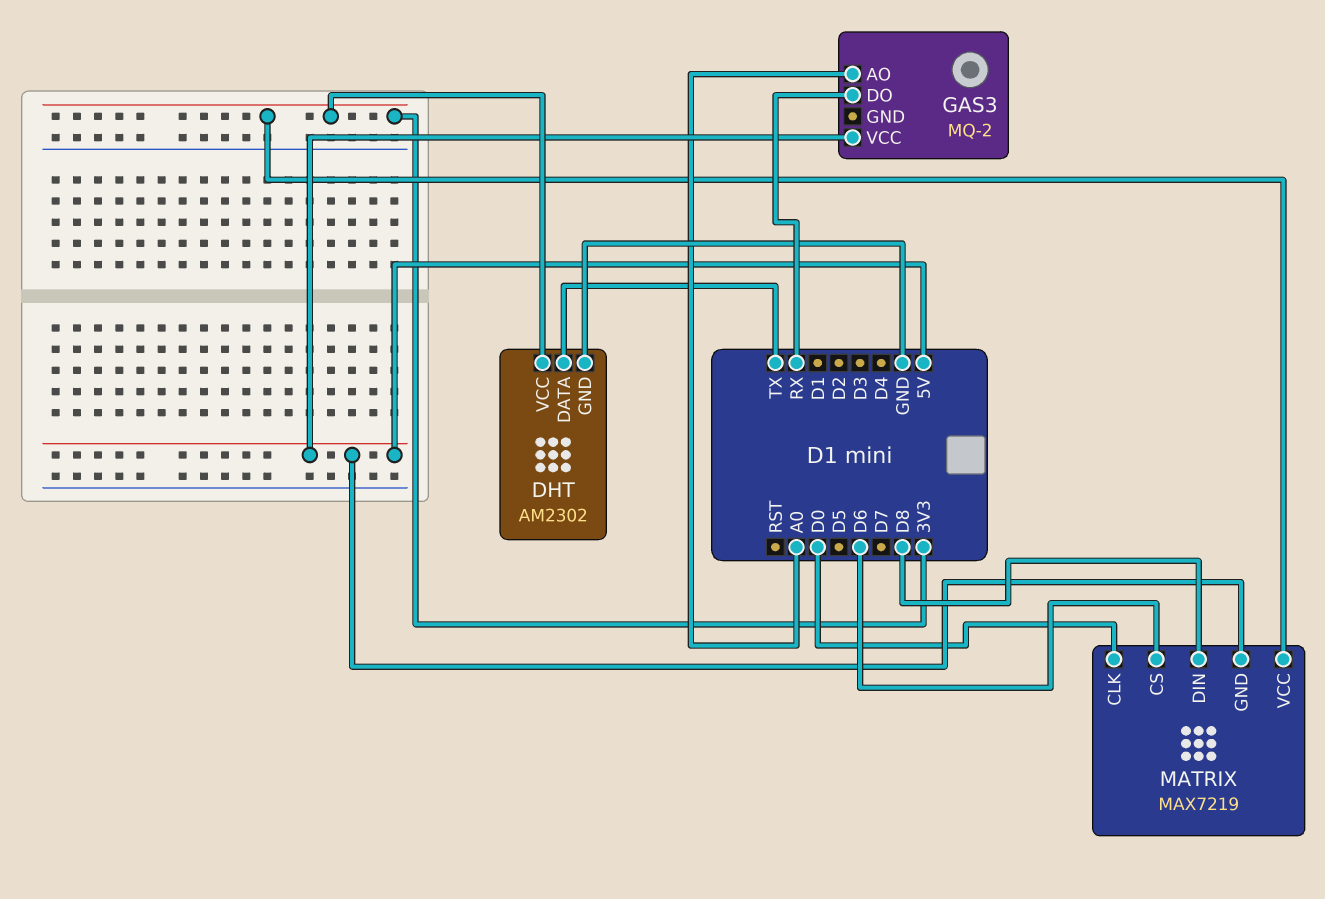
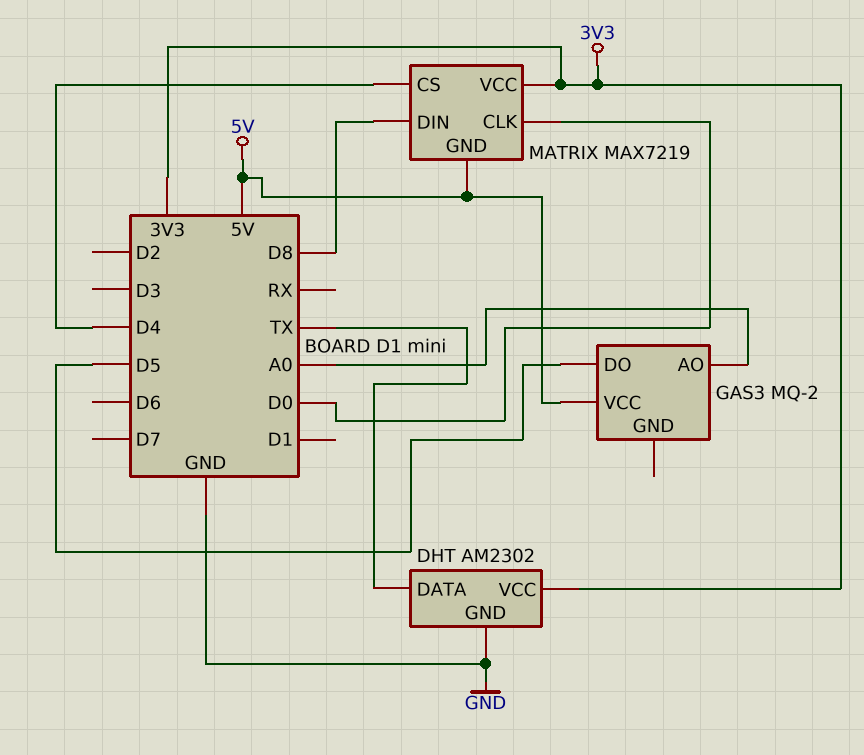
GAS3 pin DO: RX -> D5
MATRIX pin CS: D6 -> D4

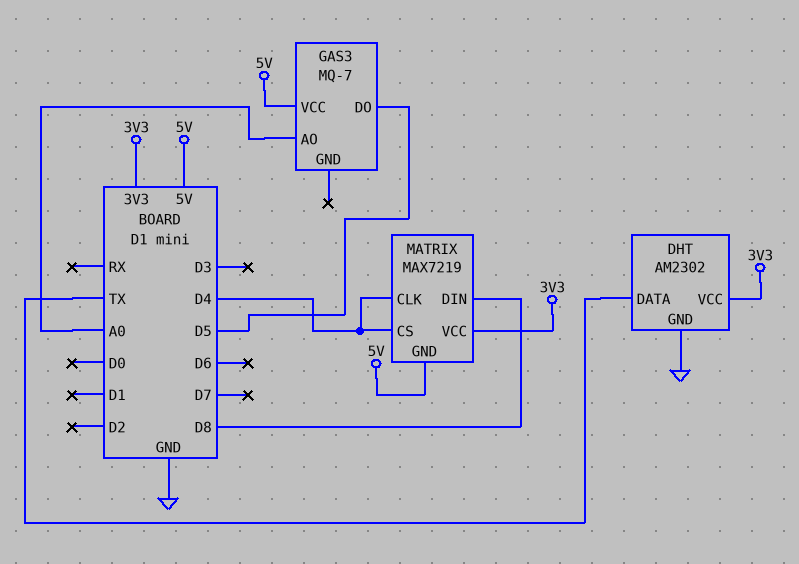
GAS3: MQ-2 -> MQ-7
MATRIX pin CLK: D0 -> D4

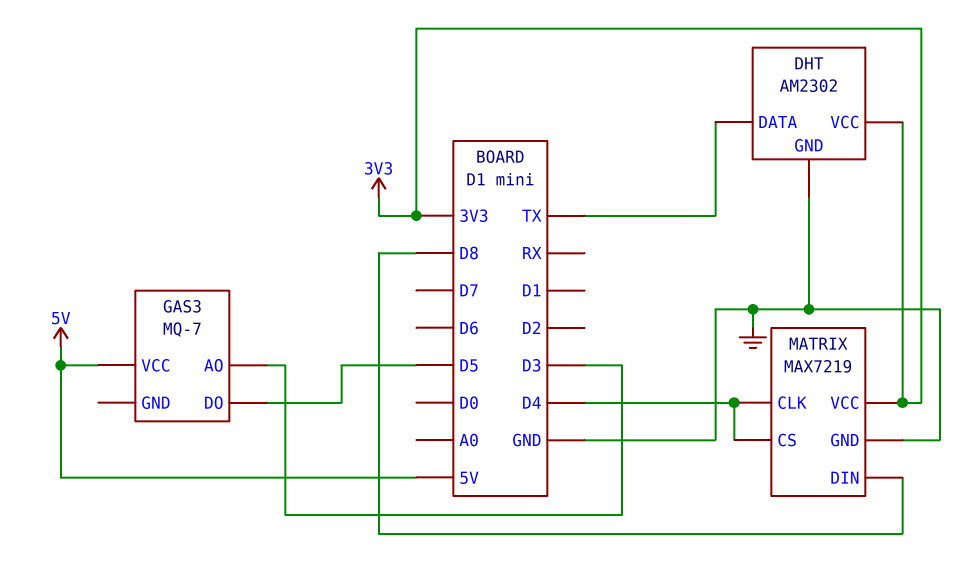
GAS3 pin AO: A0 -> D3
MATRIX pin GND: 5V -> GND

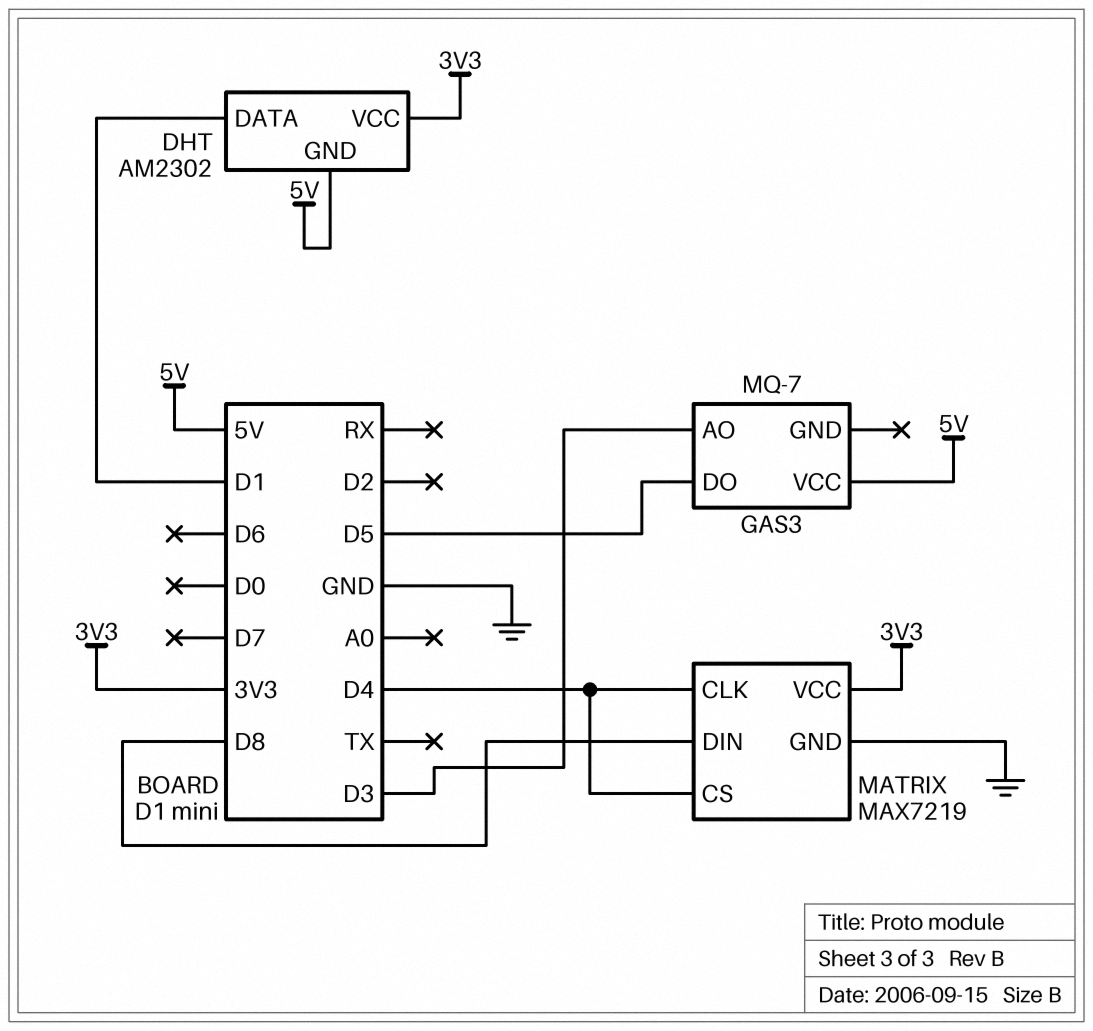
DHT pin DATA: TX -> D1
DHT pin GND: GND -> 5V

